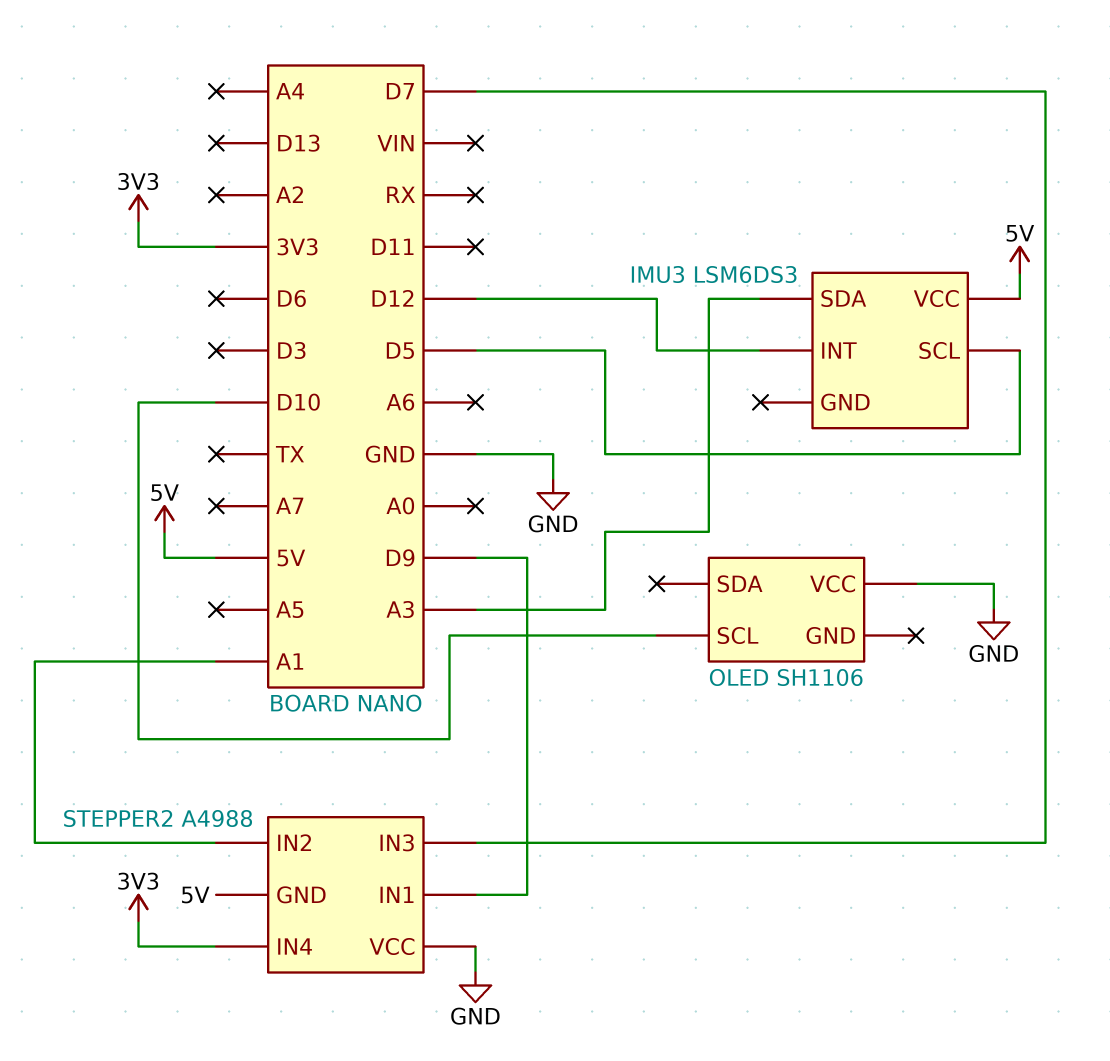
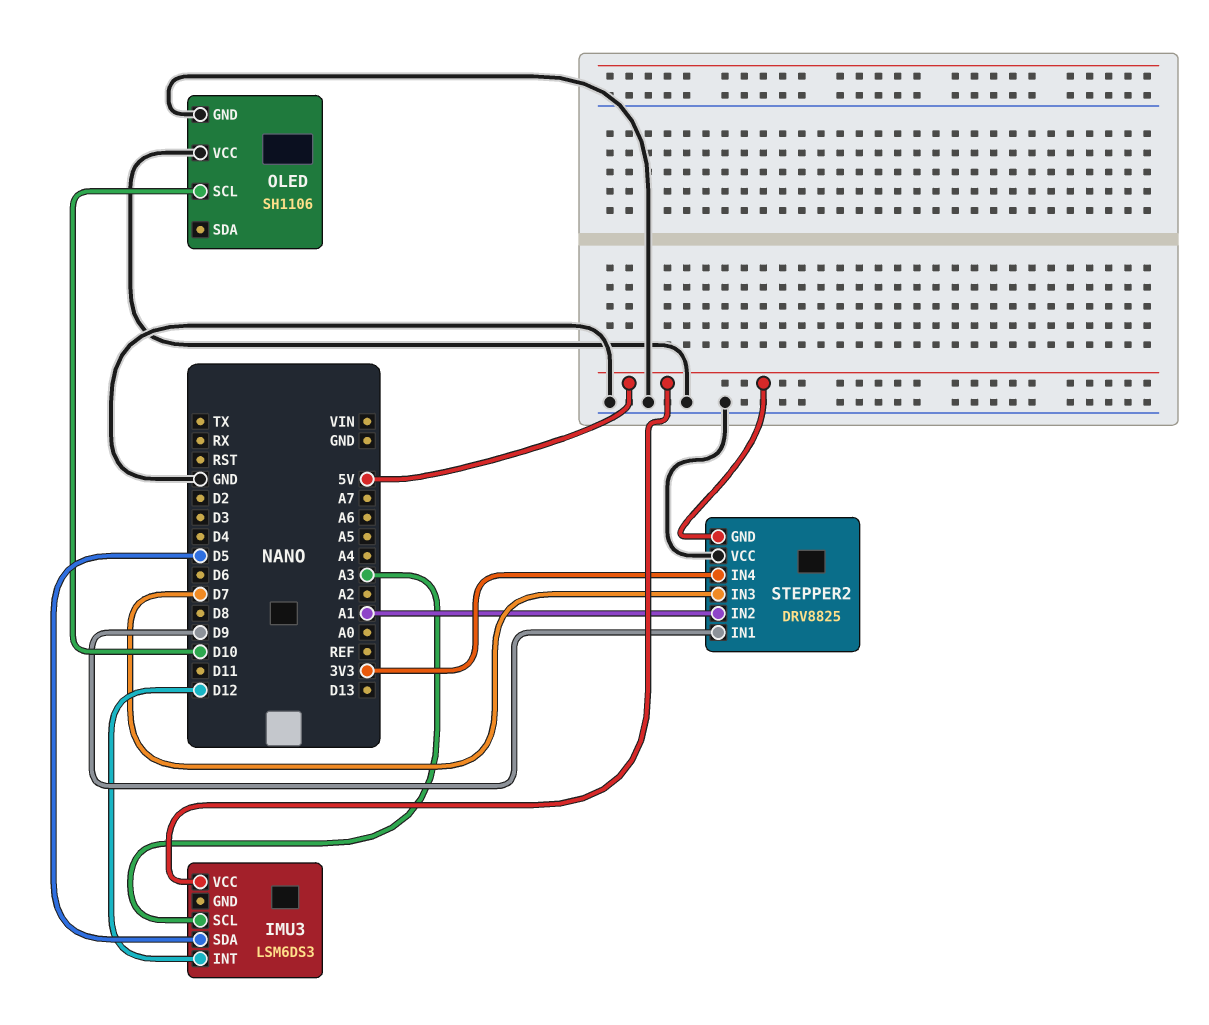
IMU3 pin SCL: D5 -> A3
IMU3 pin SDA: A3 -> D5
OLED pin GND: none -> GND
STEPPER2: A4988 -> DRV8825

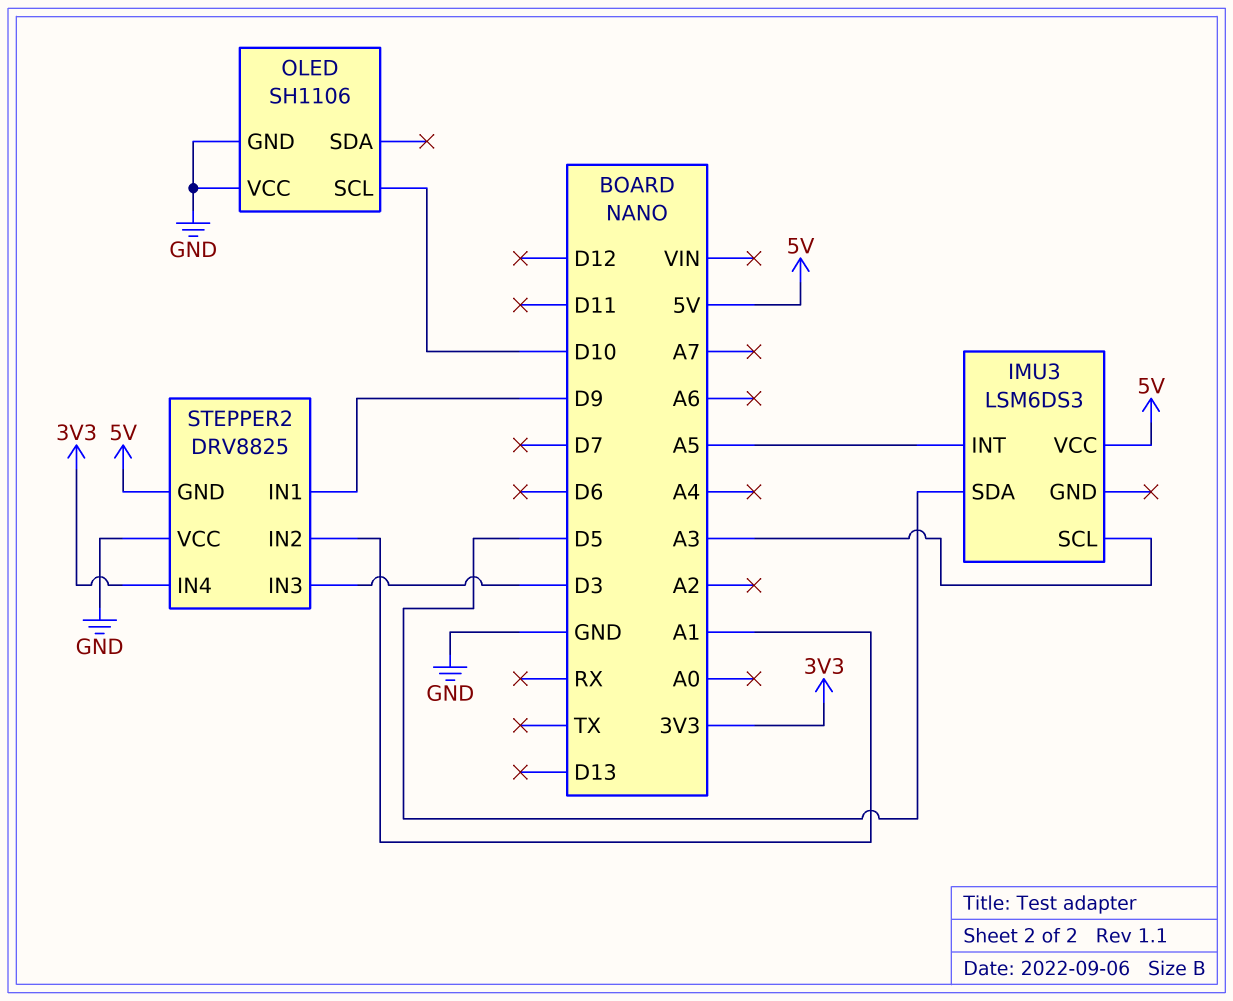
IMU3 pin INT: D12 -> A5
STEPPER2 pin IN3: D7 -> D3

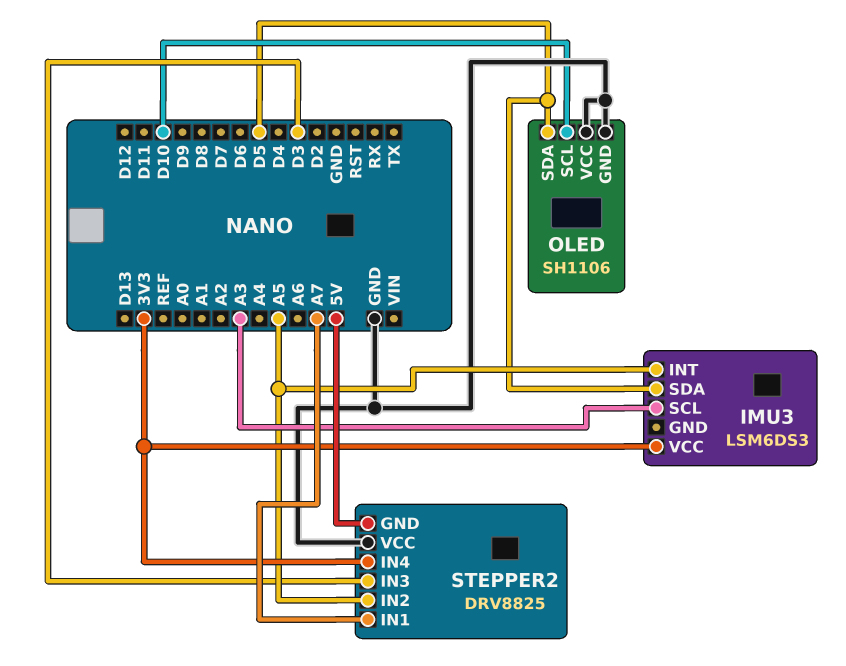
IMU3 pin VCC: 5V -> 3V3
OLED pin SDA: none -> D5
STEPPER2 pin IN1: D9 -> A7
STEPPER2 pin IN2: A1 -> A5

